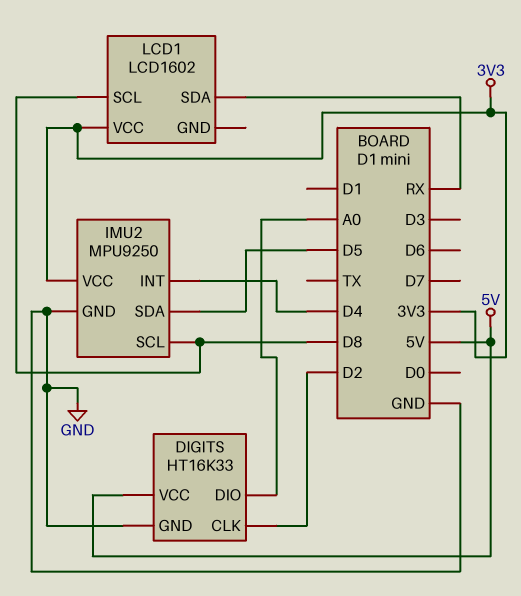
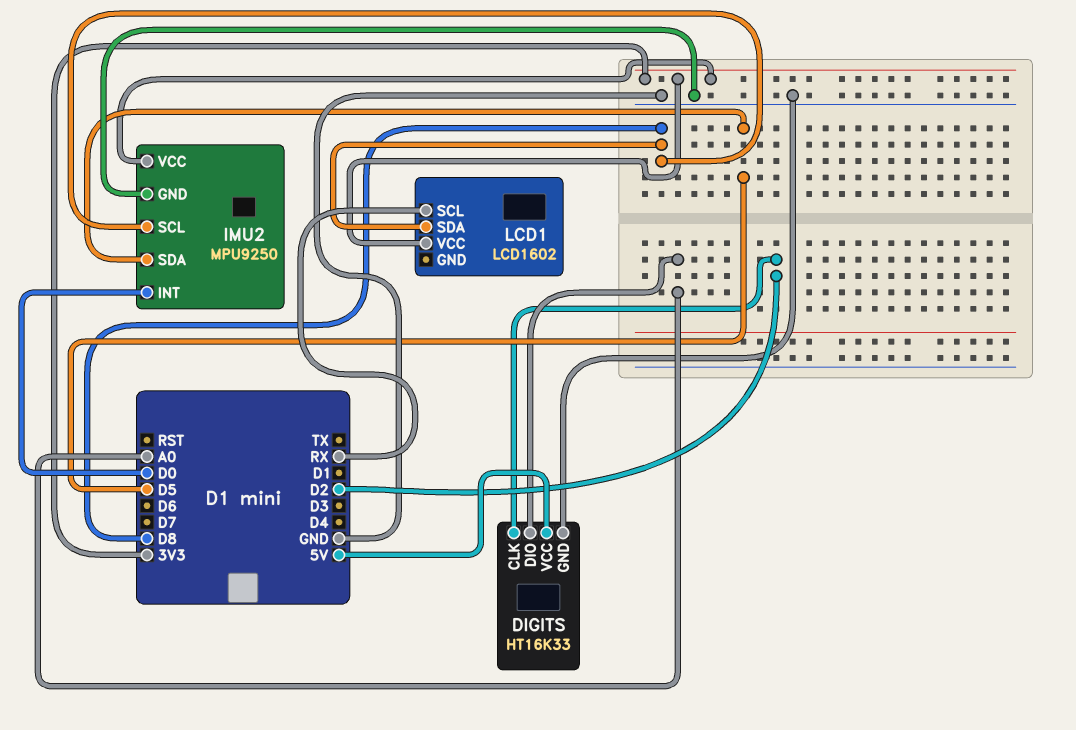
IMU2 pin INT: D4 -> D0
LCD1 pin SCL: D8 -> RX
LCD1 pin SDA: RX -> D8

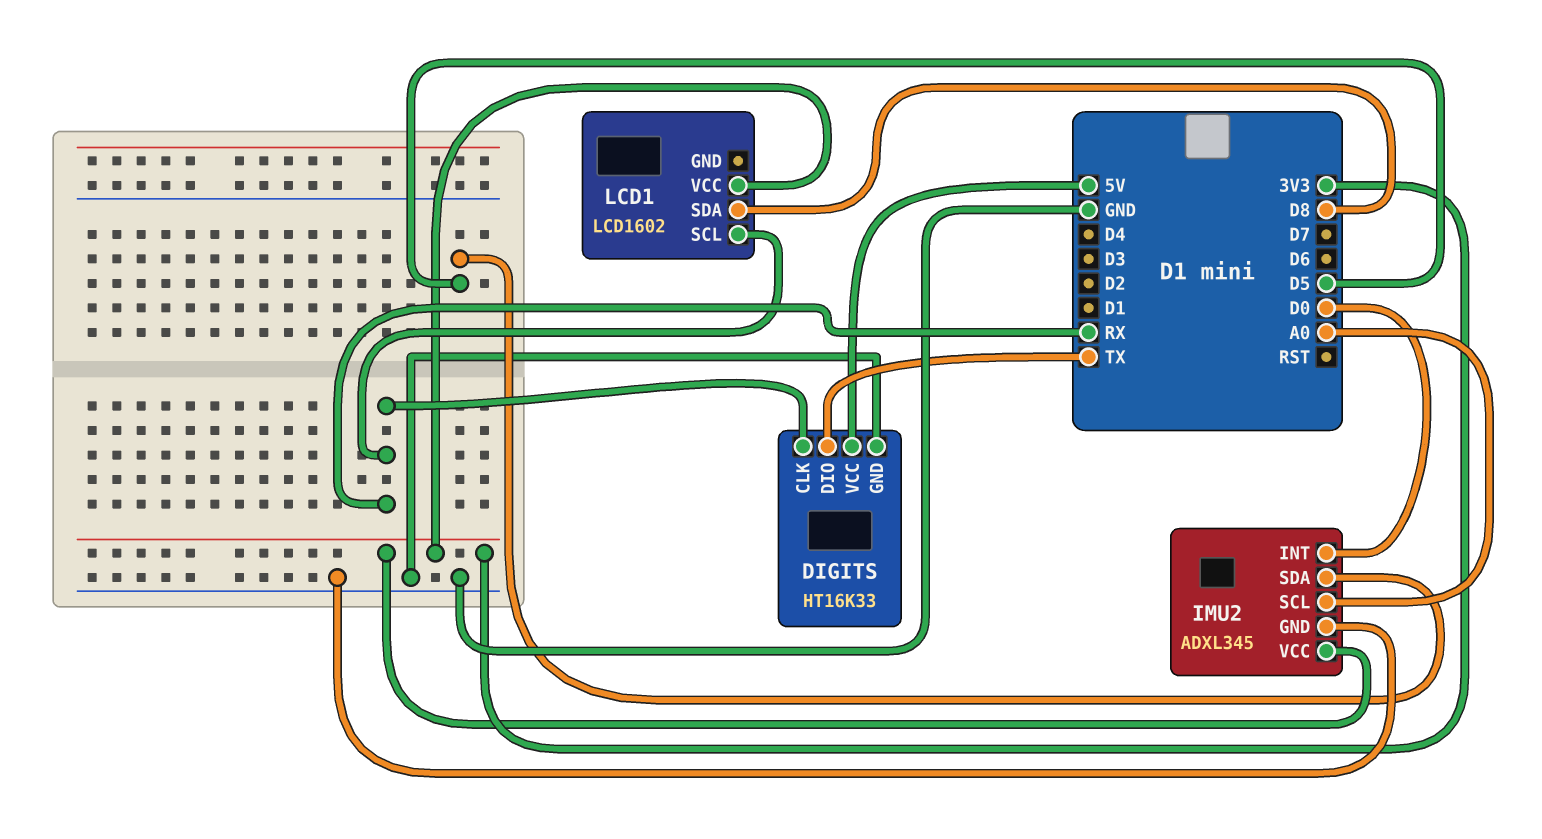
DIGITS pin CLK: D2 -> RX
DIGITS pin DIO: A0 -> TX
IMU2: MPU9250 -> ADXL345
IMU2 pin SCL: D8 -> A0

